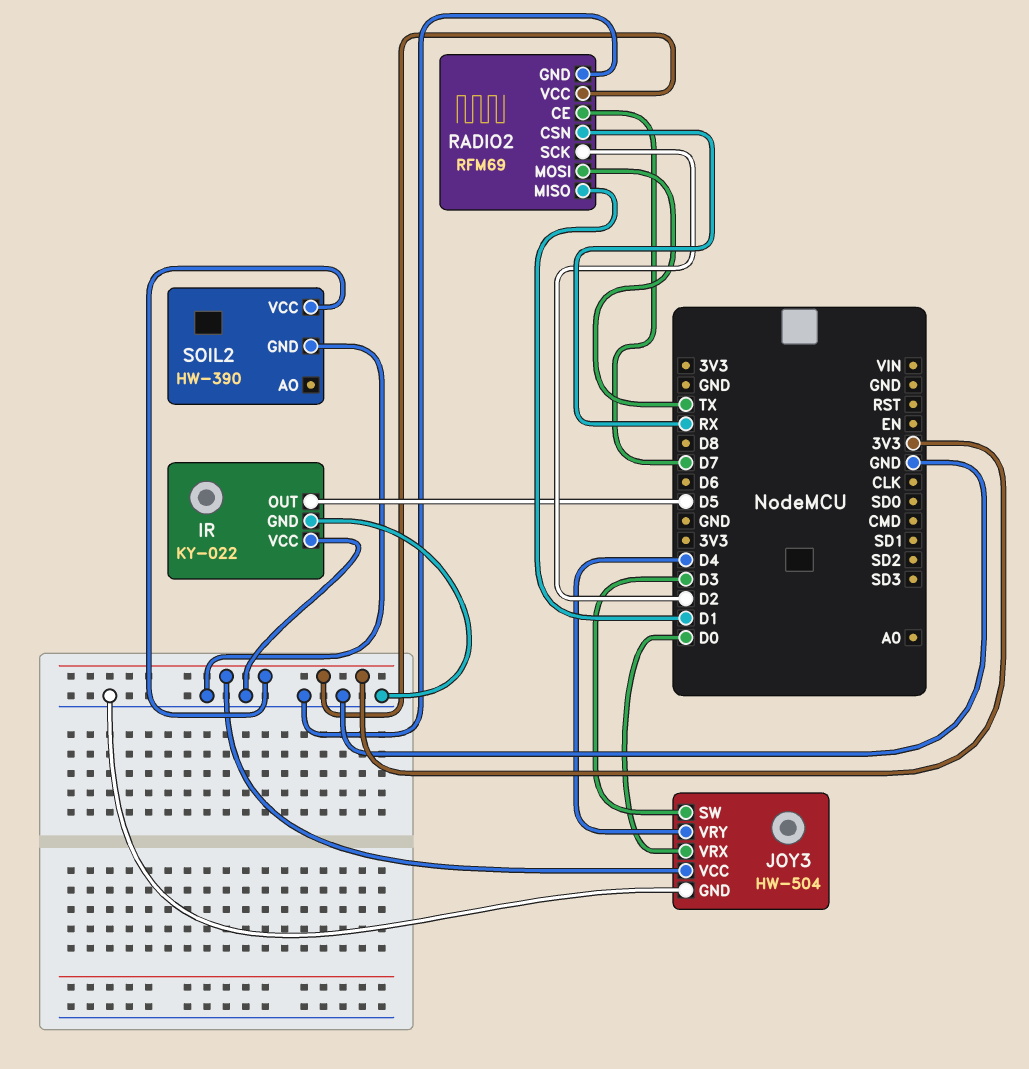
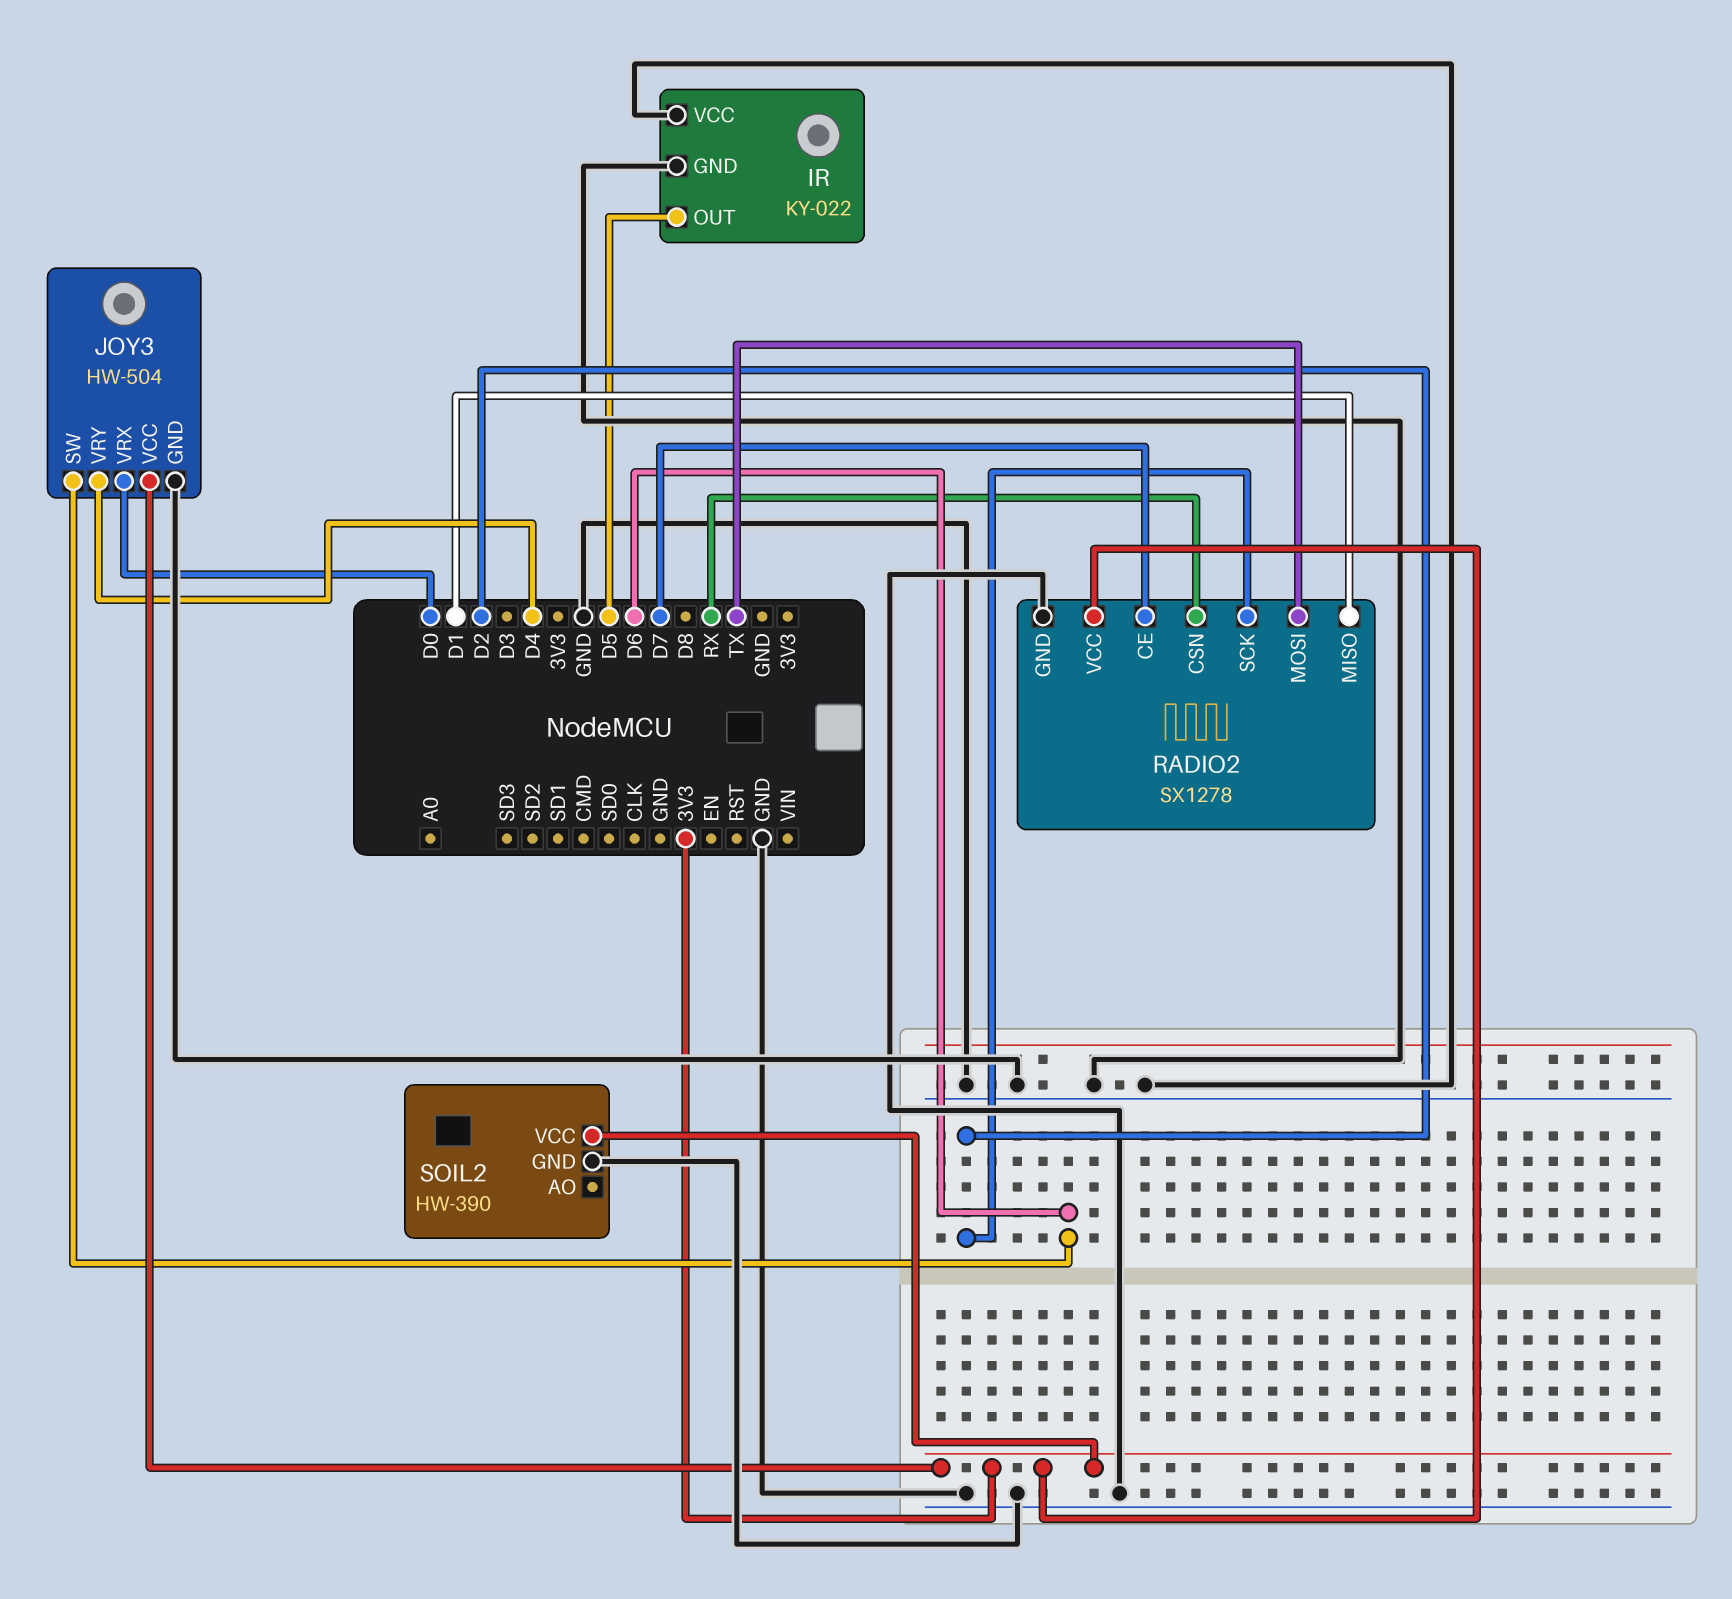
JOY3 pin SW: D3 -> D6
RADIO2: RFM69 -> SX1278

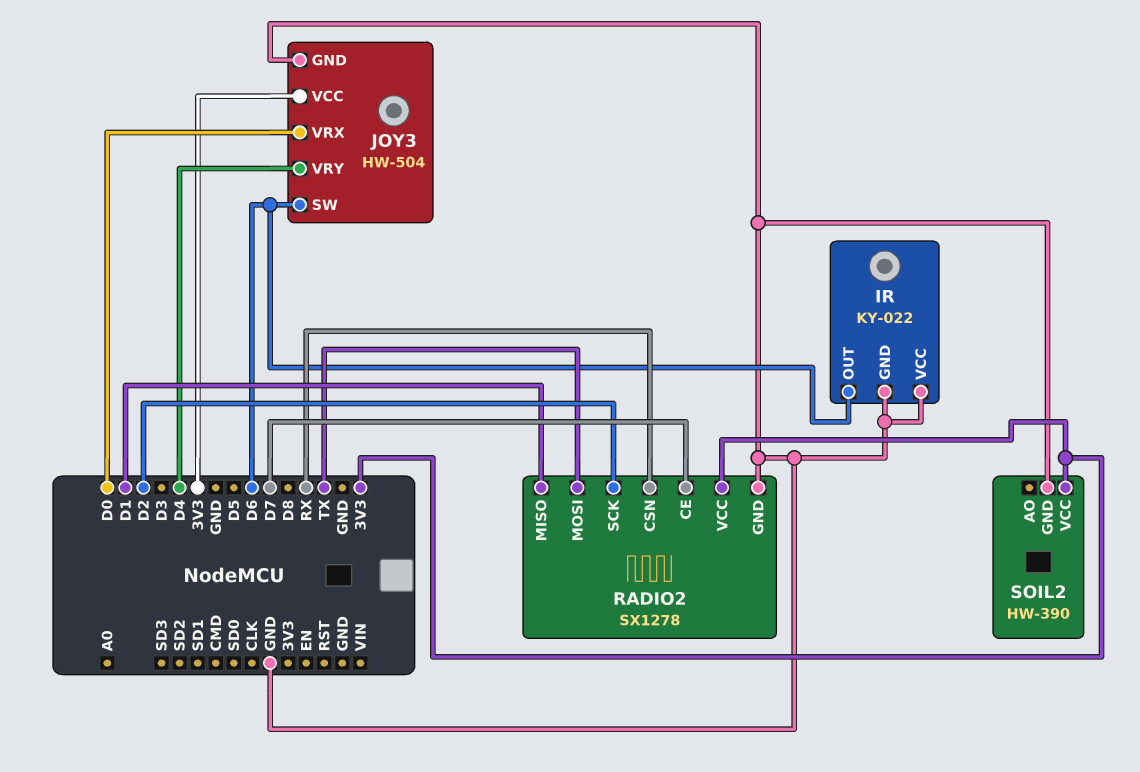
IR pin OUT: D5 -> D6

